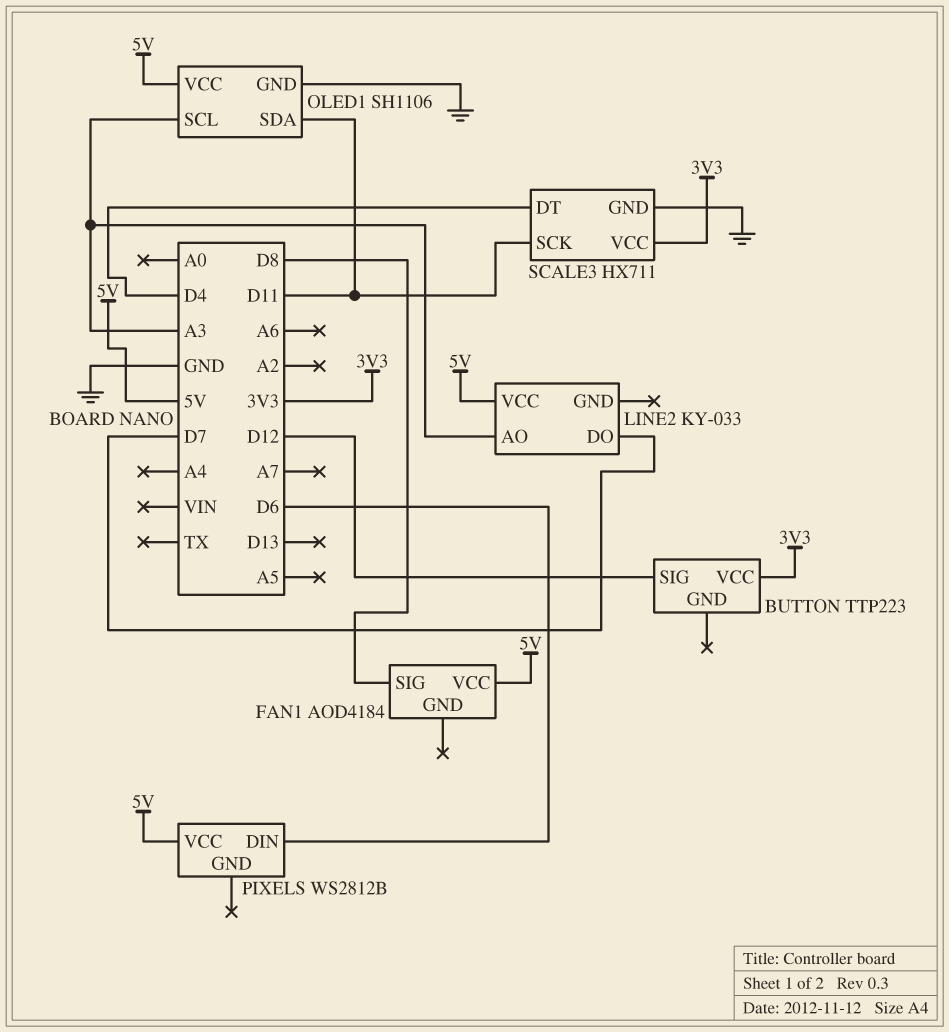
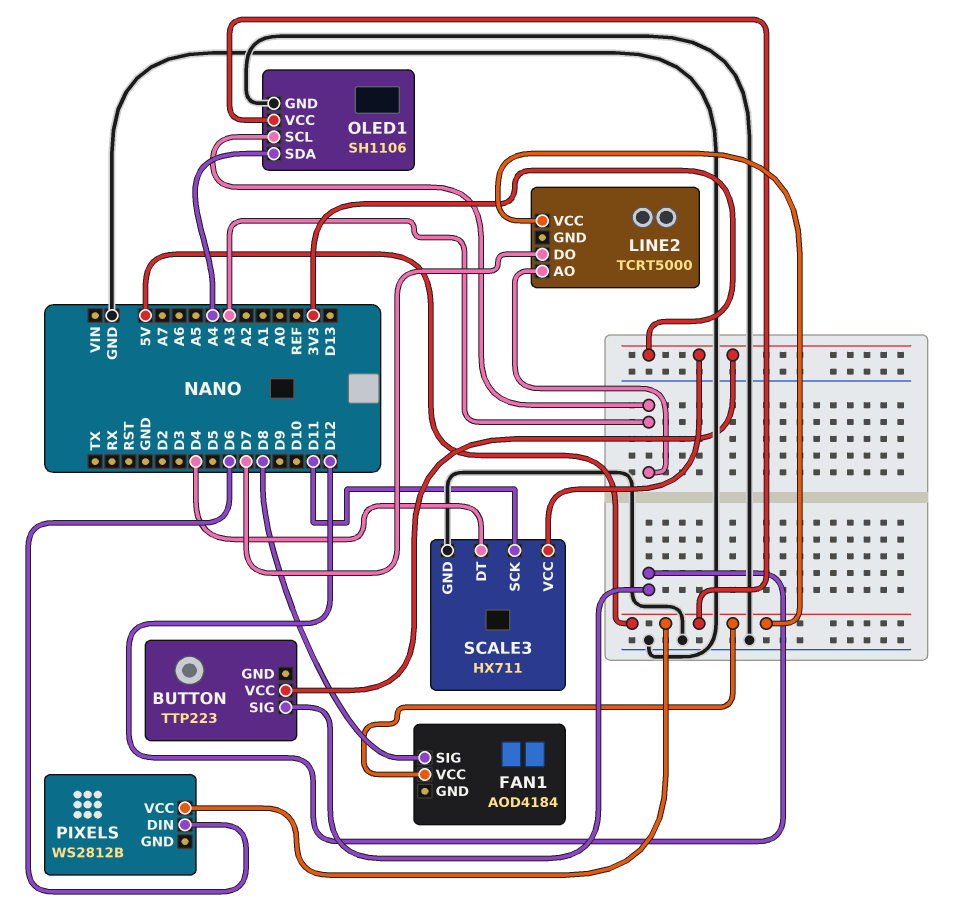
LINE2: KY-033 -> TCRT5000
OLED1 pin SDA: D11 -> A4

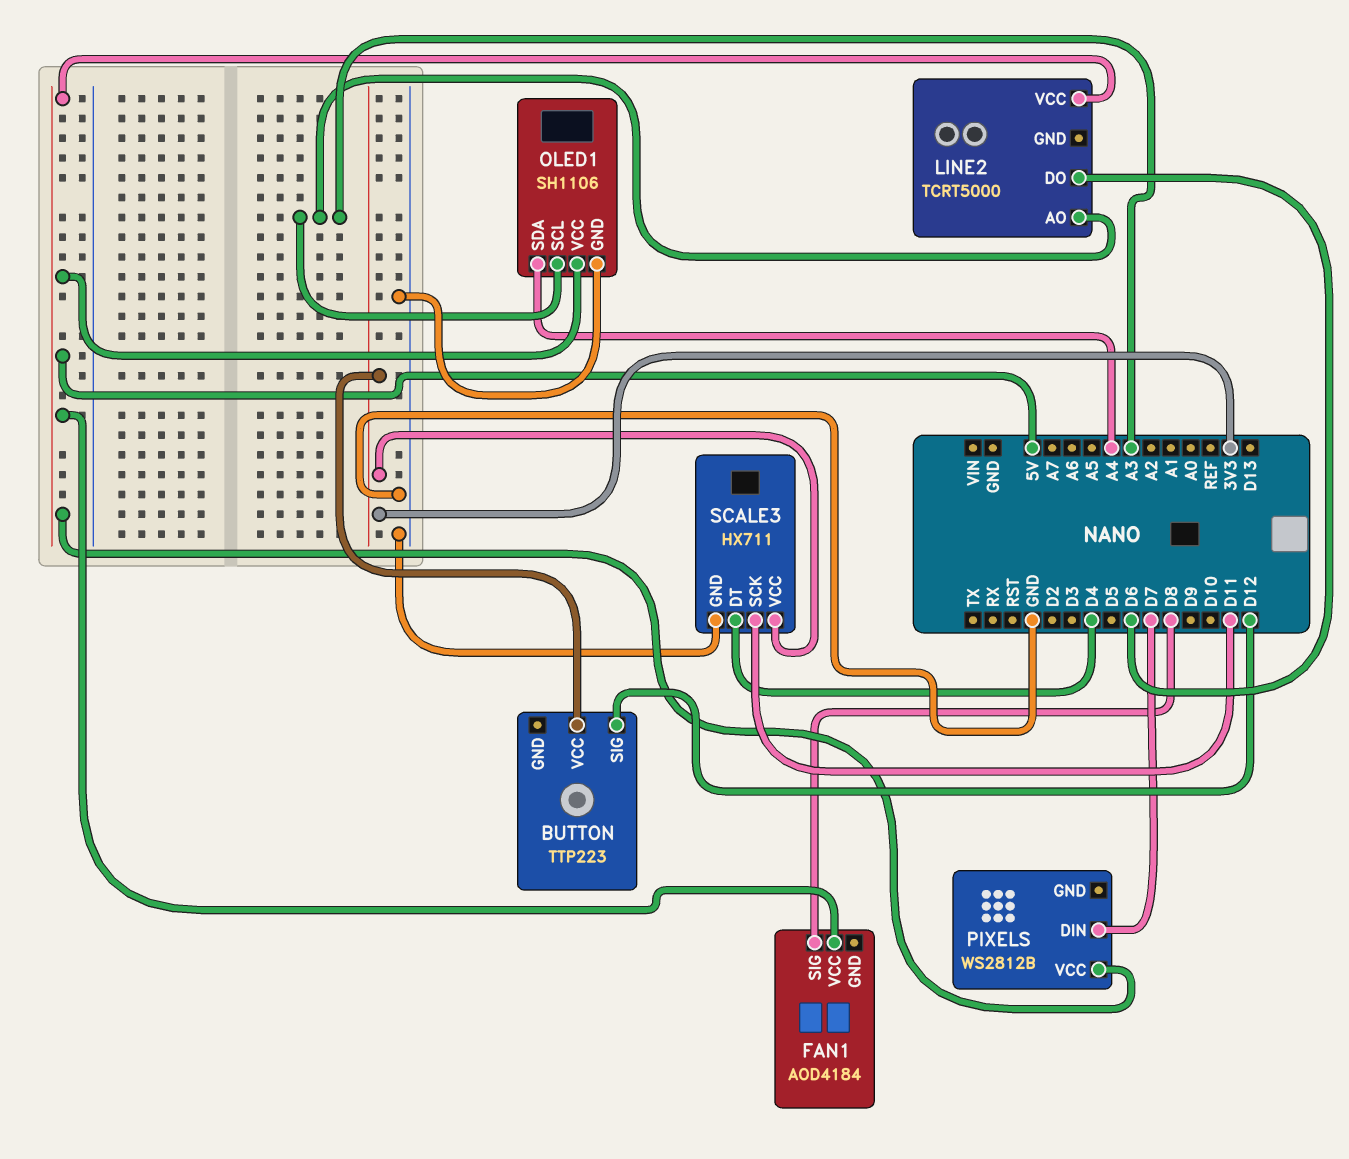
LINE2 pin DO: D7 -> D6
PIXELS pin DIN: D6 -> D7

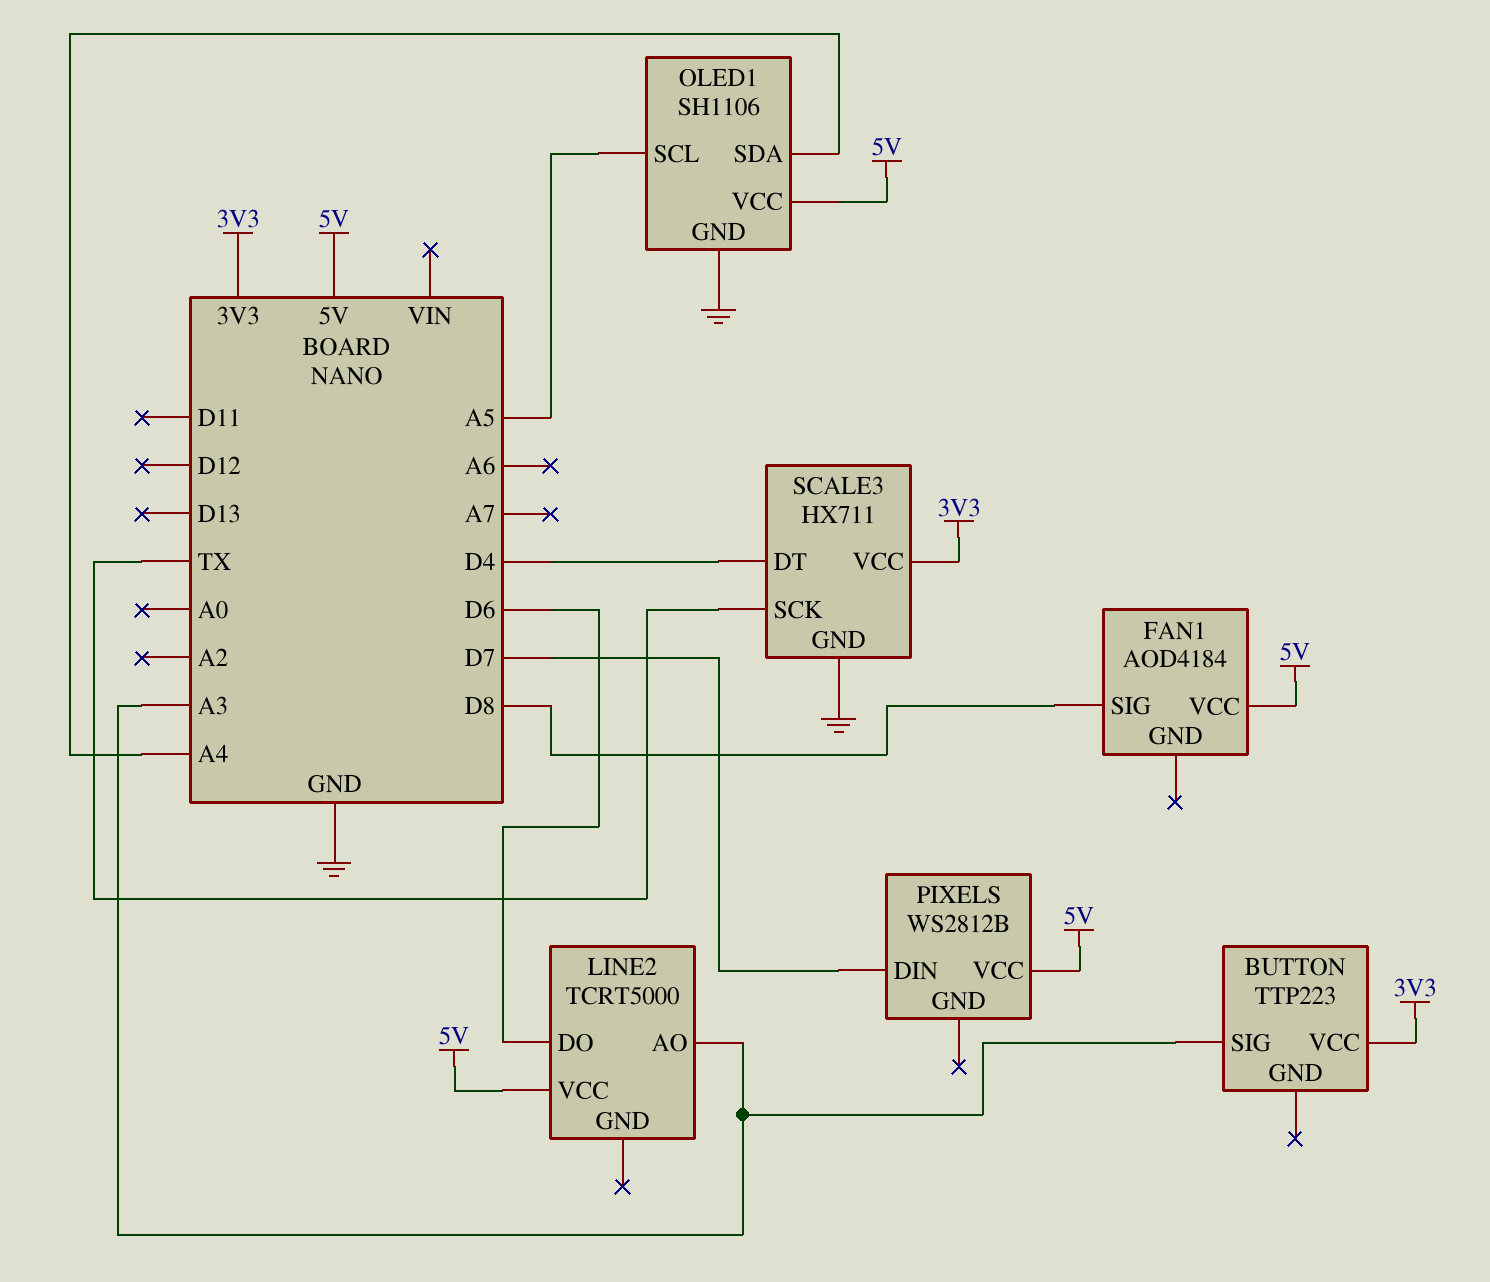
BUTTON pin SIG: D12 -> A3
OLED1 pin SCL: A3 -> A5
SCALE3 pin SCK: D11 -> TX

